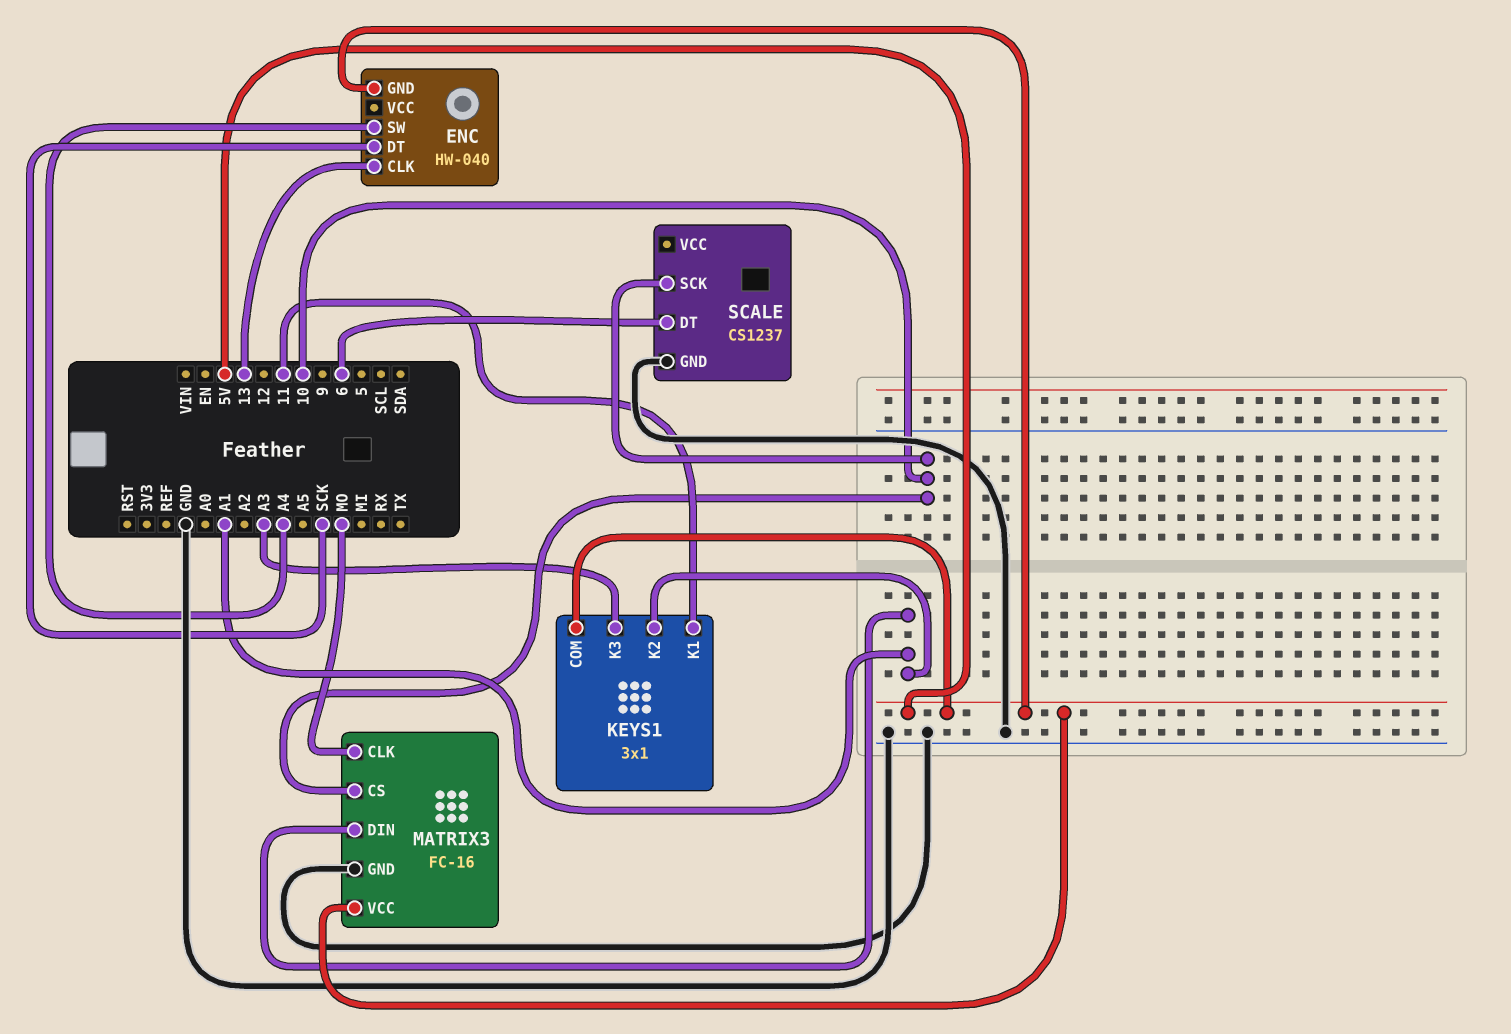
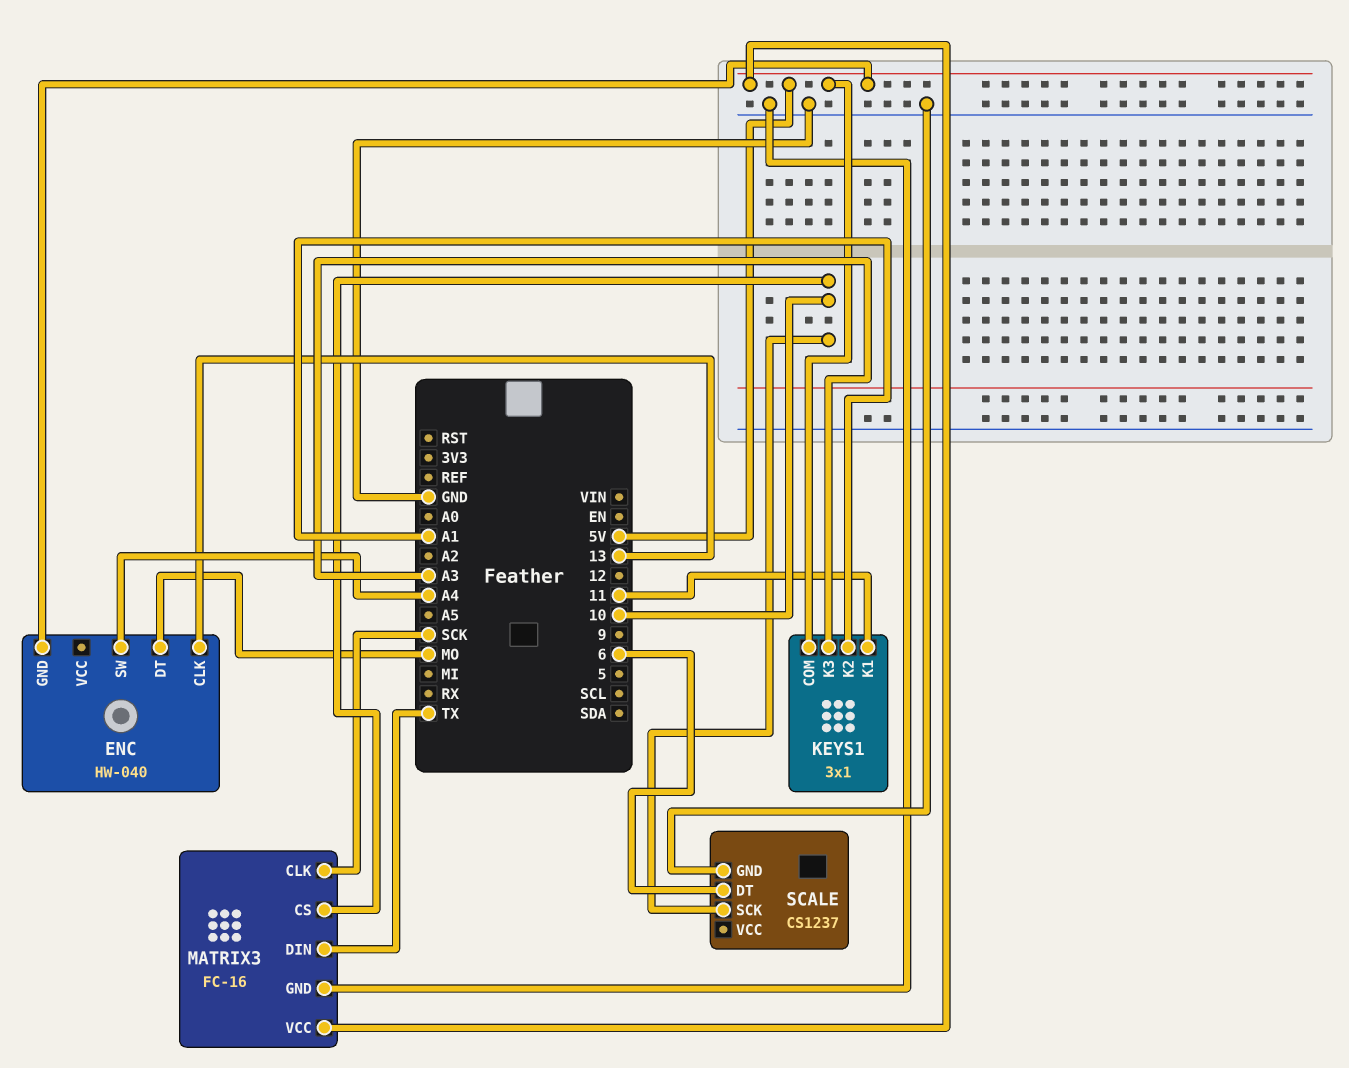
ENC pin DT: SCK -> MO
MATRIX3 pin CLK: MO -> SCK
MATRIX3 pin DIN: A1 -> TX

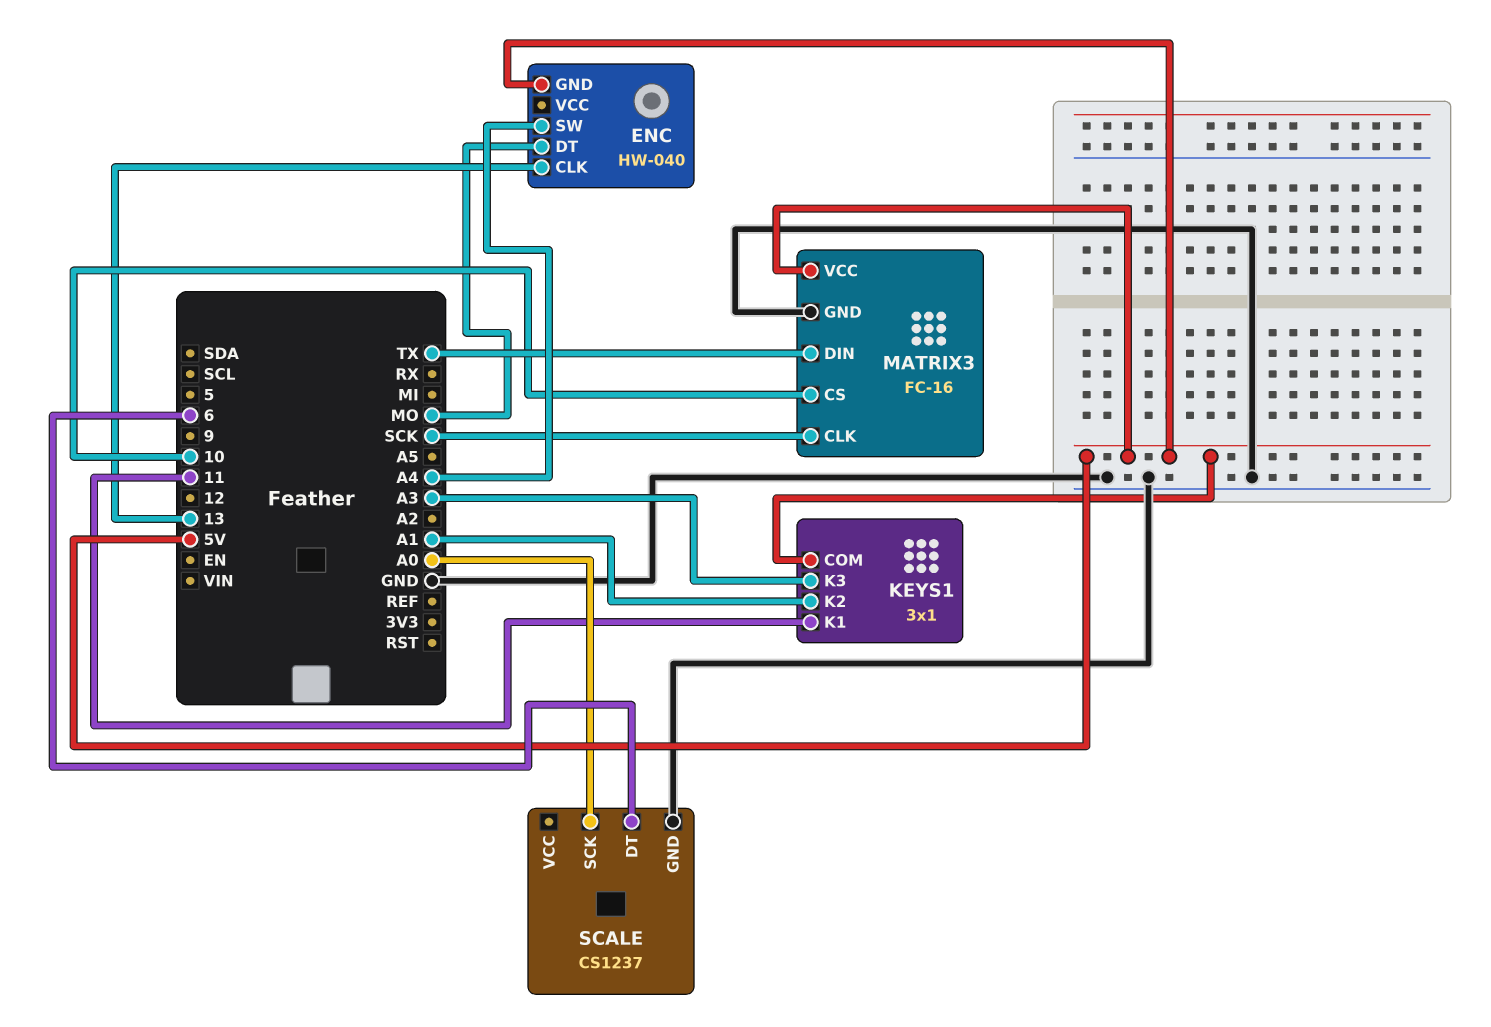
SCALE pin SCK: 10 -> A0

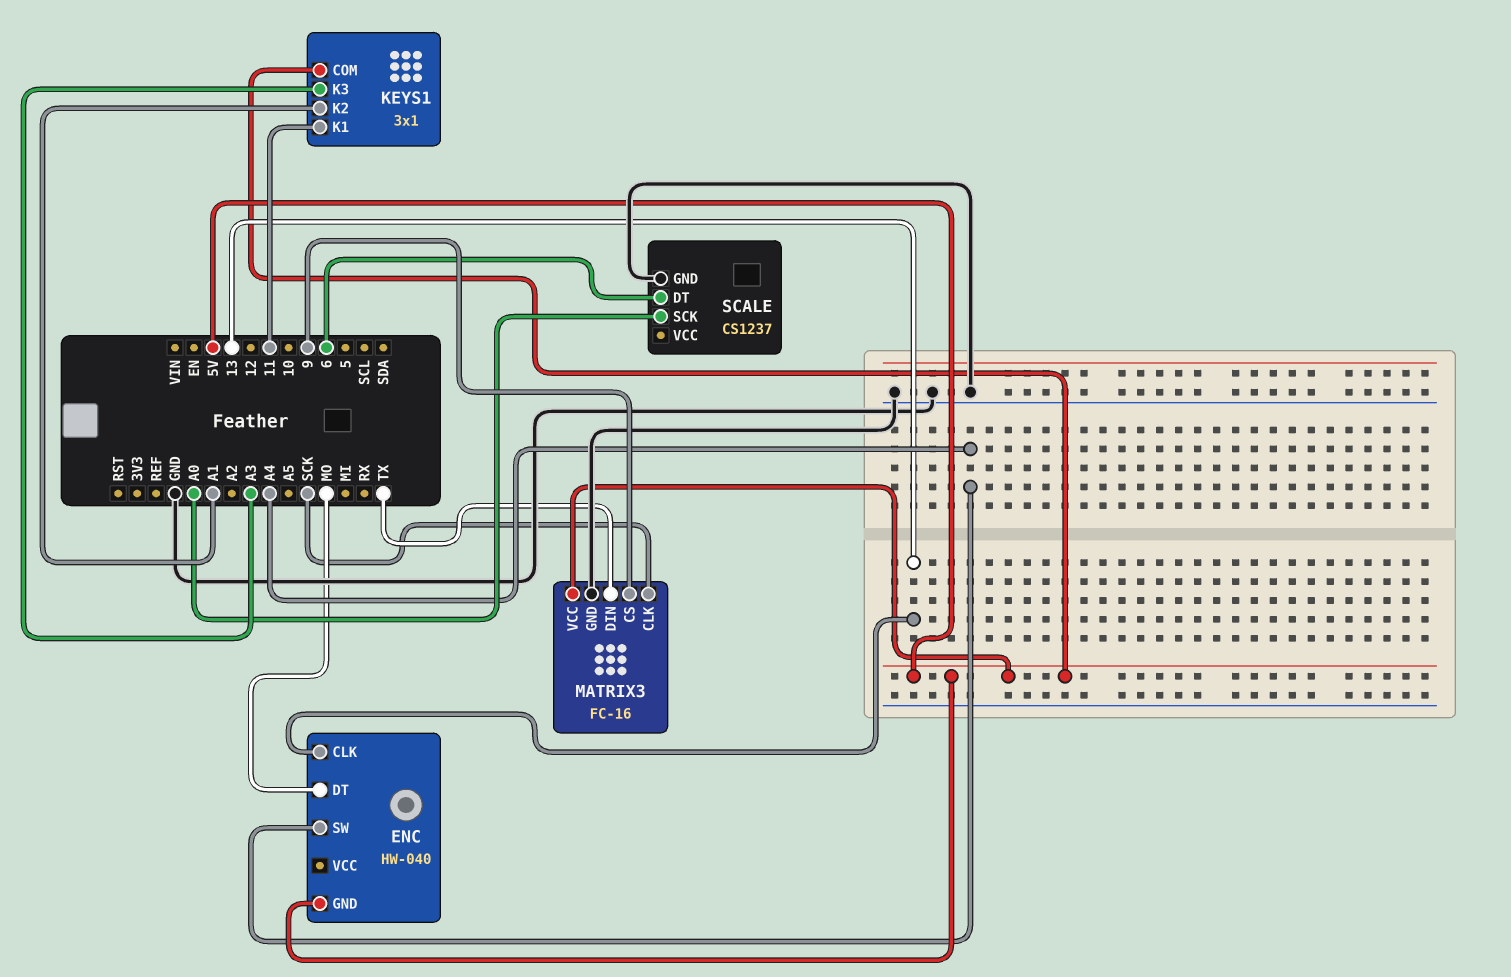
MATRIX3 pin CS: 10 -> 9

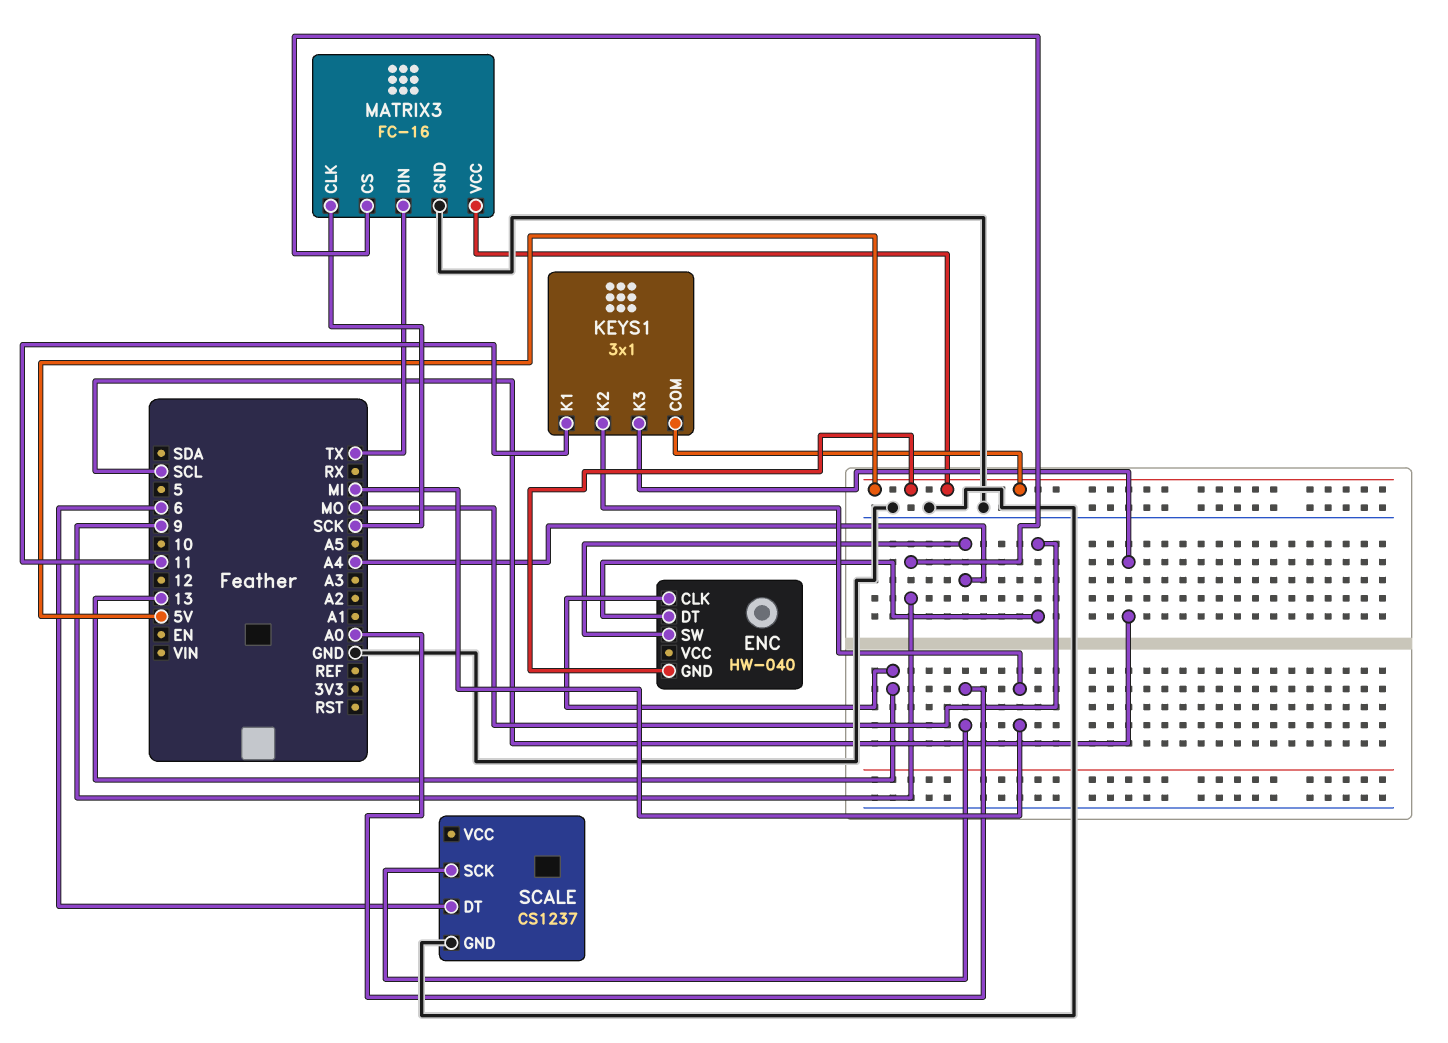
KEYS1 pin K2: A1 -> MI
KEYS1 pin K3: A3 -> SCL

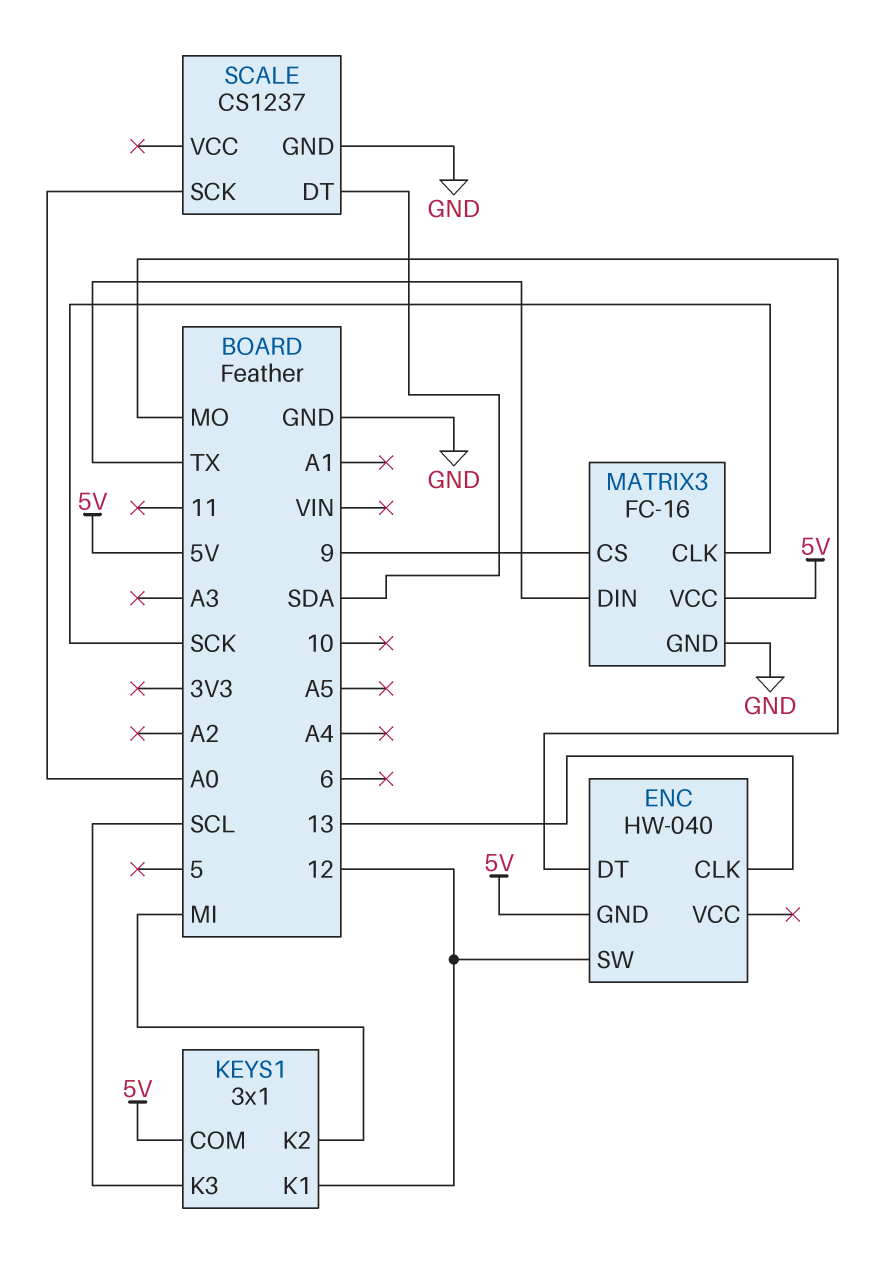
ENC pin SW: A4 -> 12
KEYS1 pin K1: 11 -> 12
SCALE pin DT: 6 -> SDA

